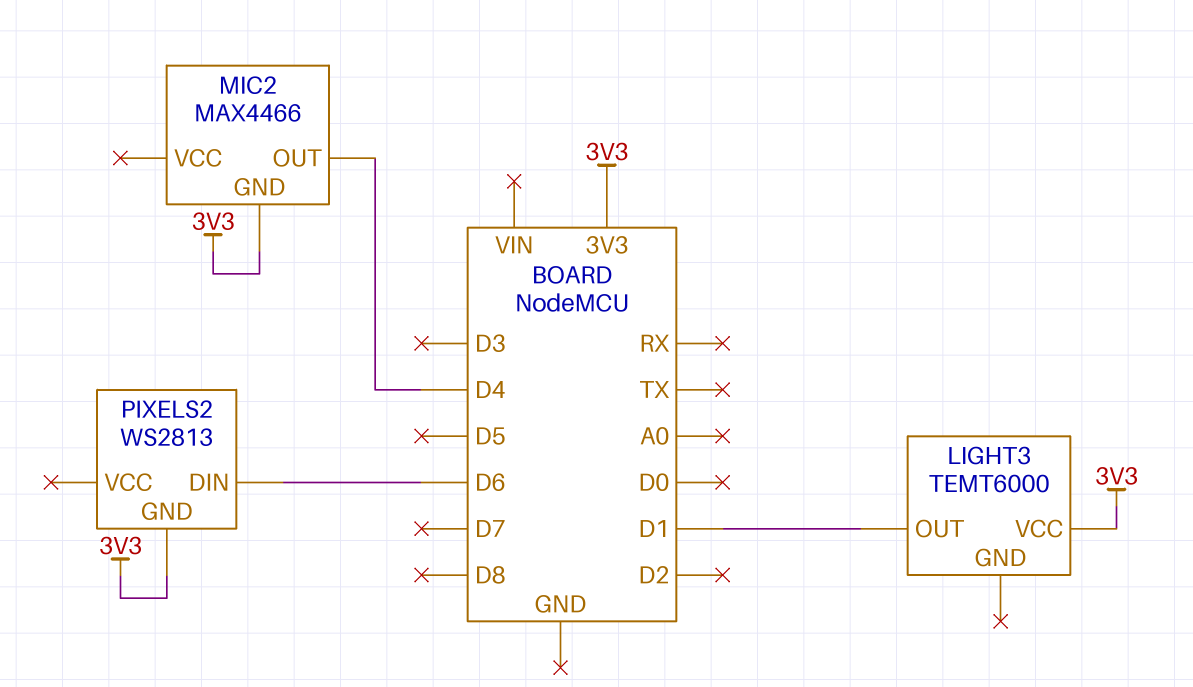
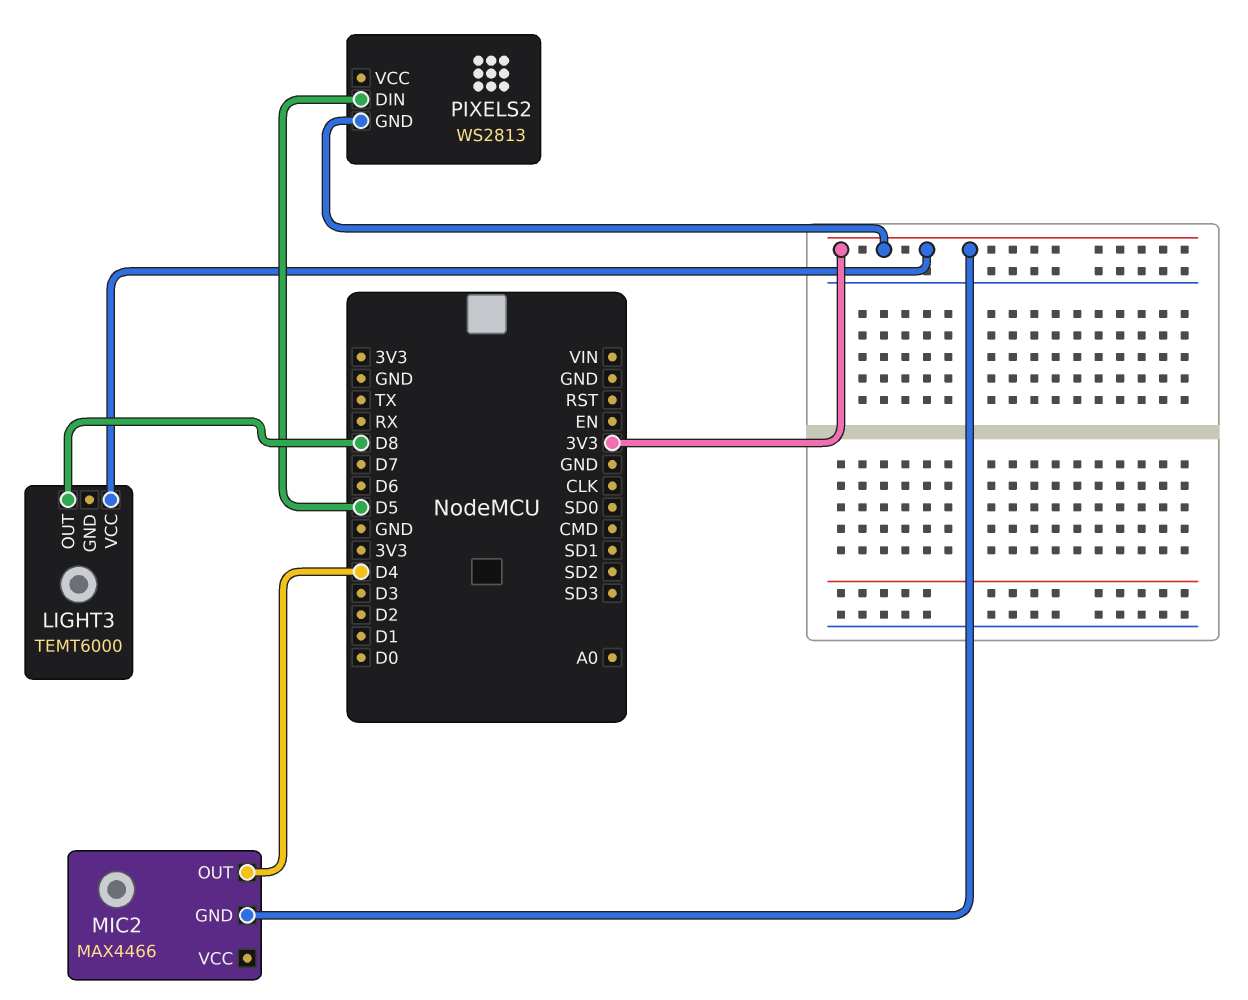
LIGHT3 pin OUT: D1 -> D8
PIXELS2 pin DIN: D6 -> D5

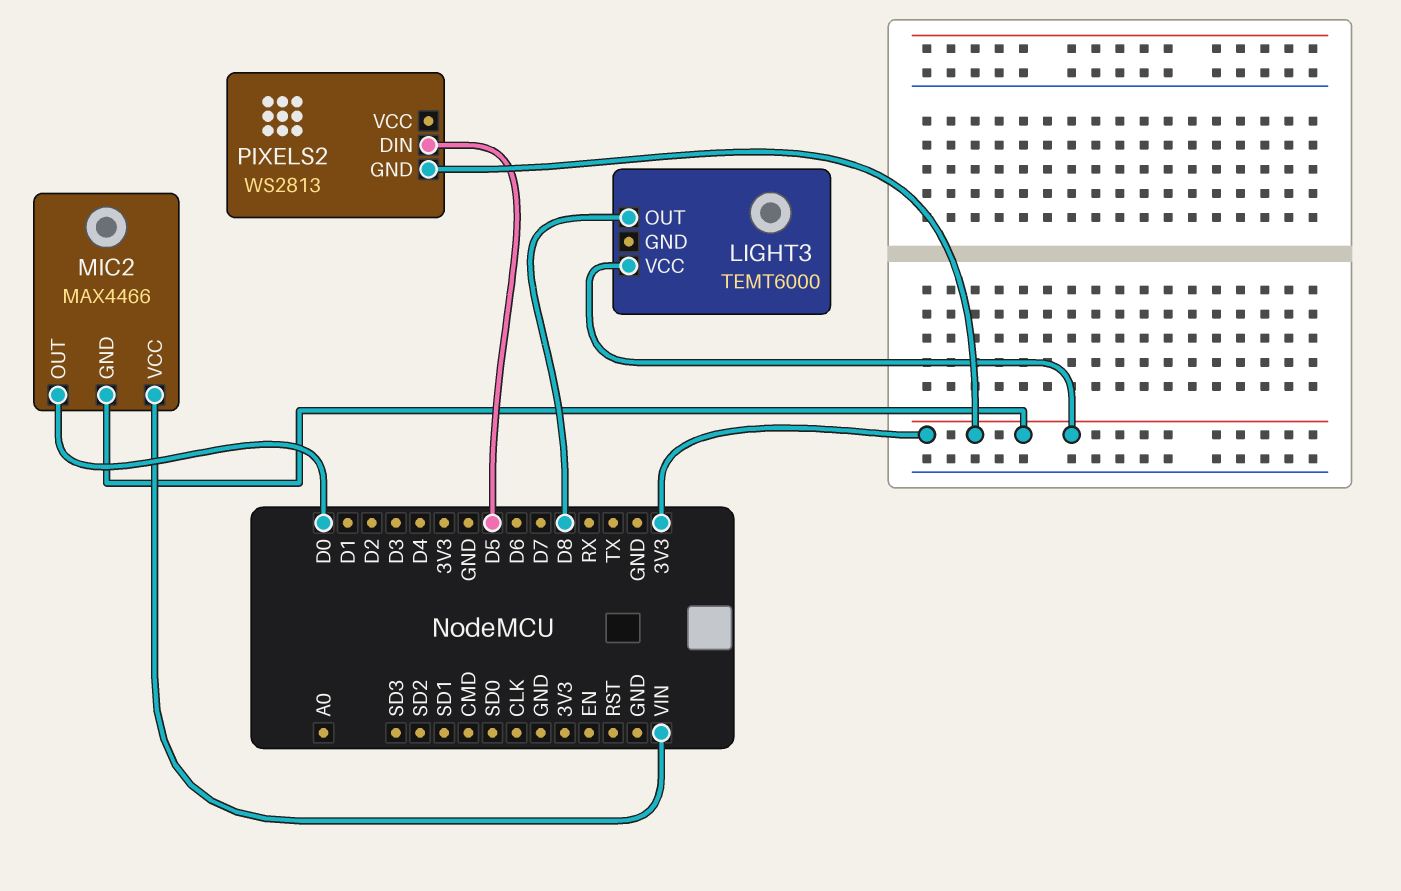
MIC2 pin OUT: D4 -> D0
MIC2 pin VCC: none -> VIN

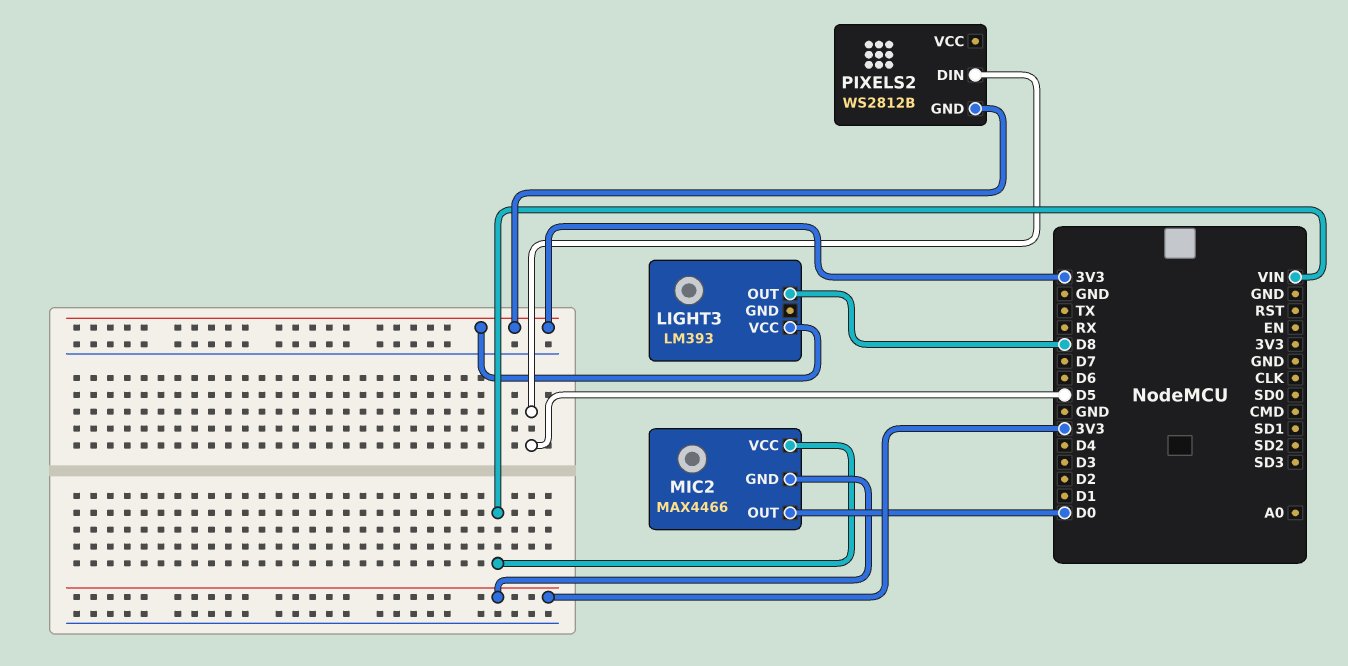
LIGHT3: TEMT6000 -> LM393
PIXELS2: WS2813 -> WS2812B

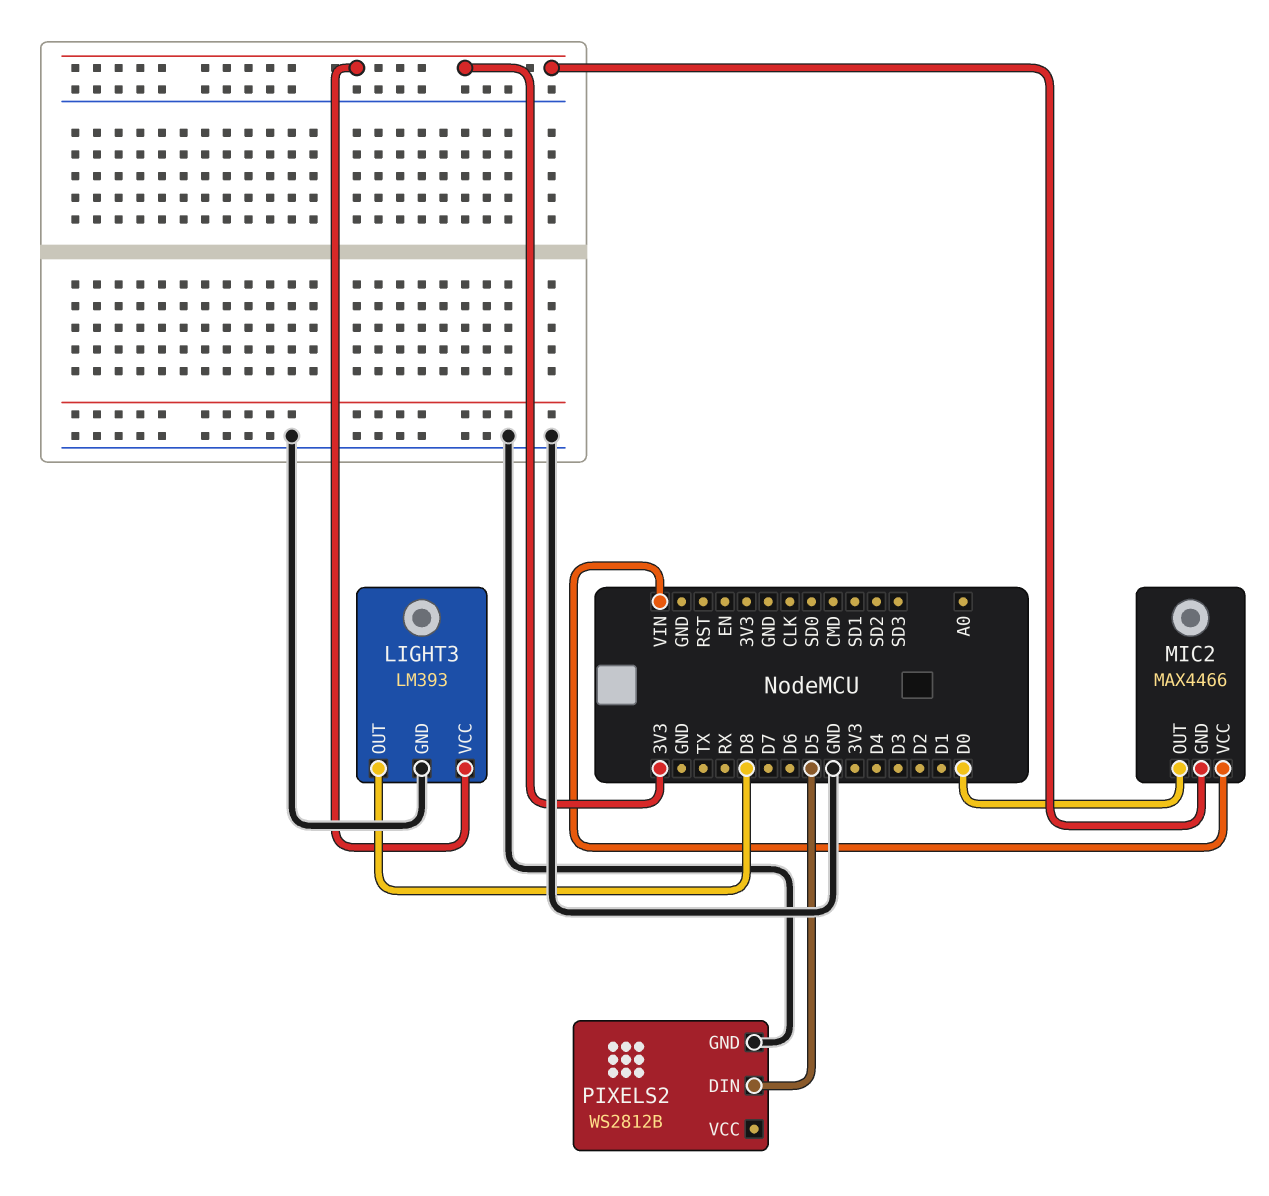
LIGHT3 pin GND: none -> GND
PIXELS2 pin GND: 3V3 -> GND

